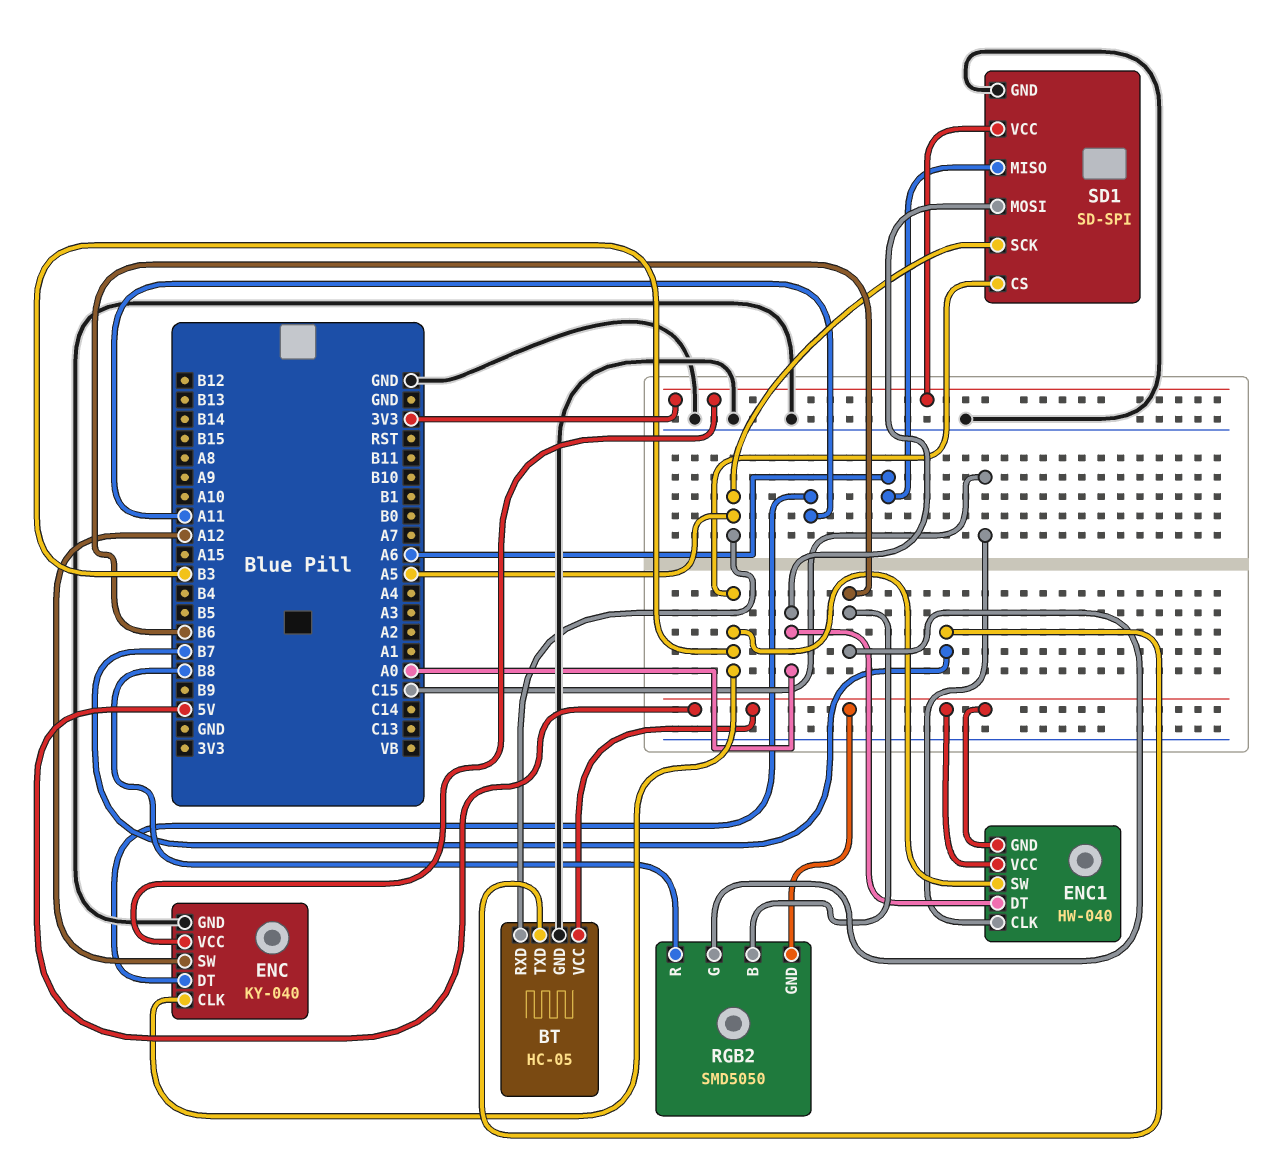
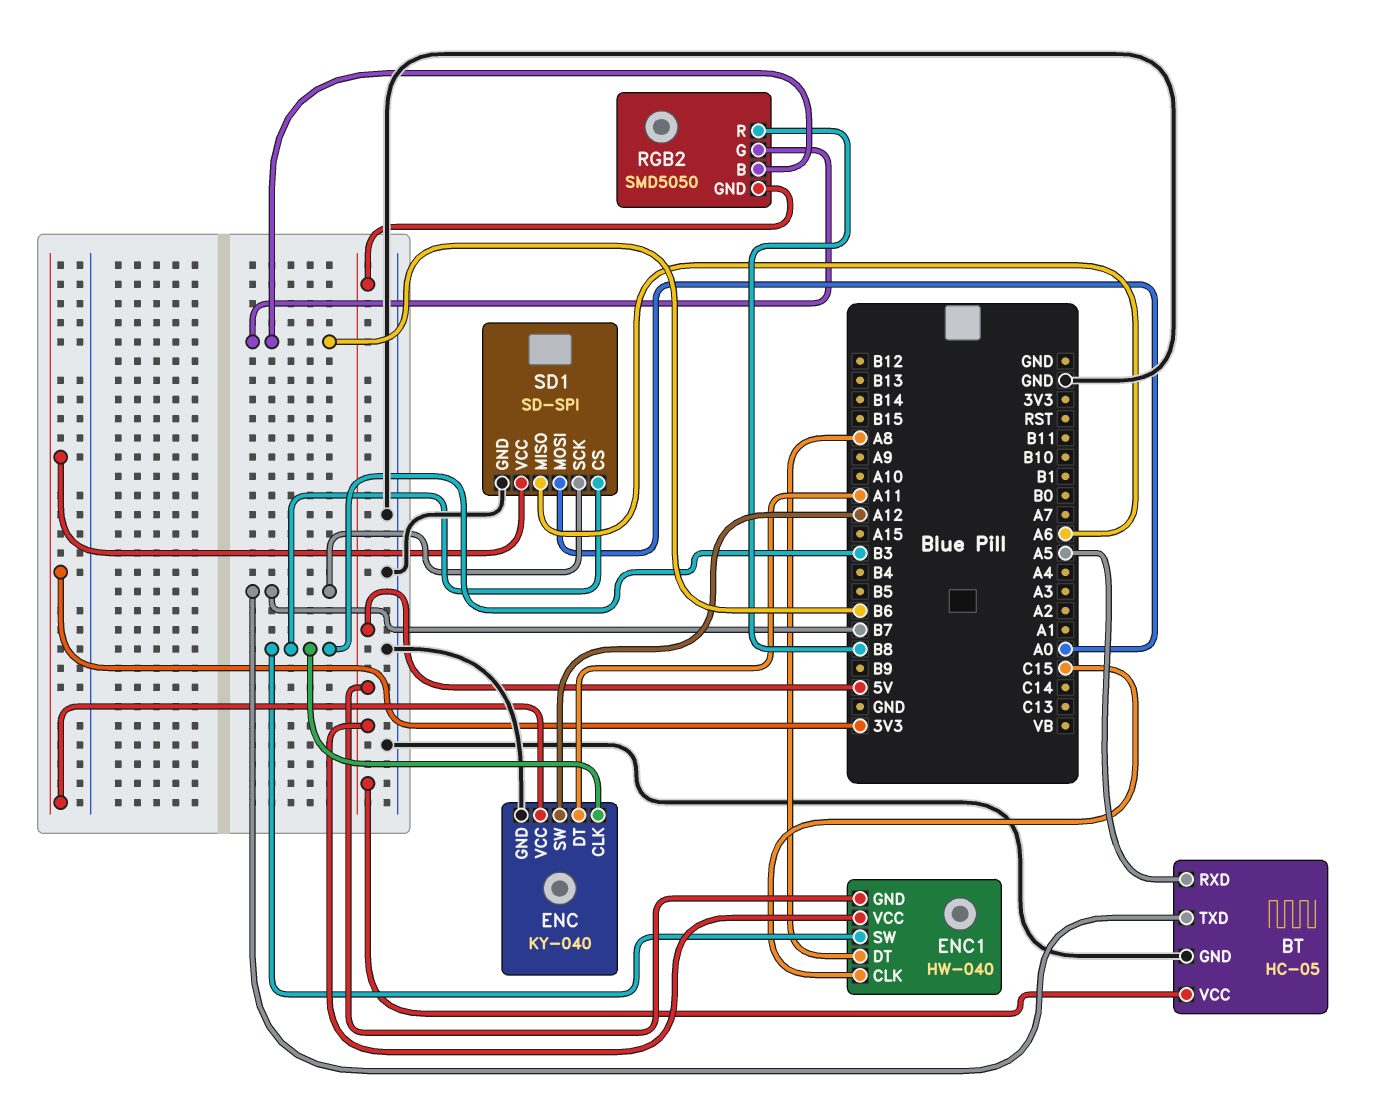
ENC1 pin DT: A0 -> A8
SD1 pin SCK: A5 -> B7

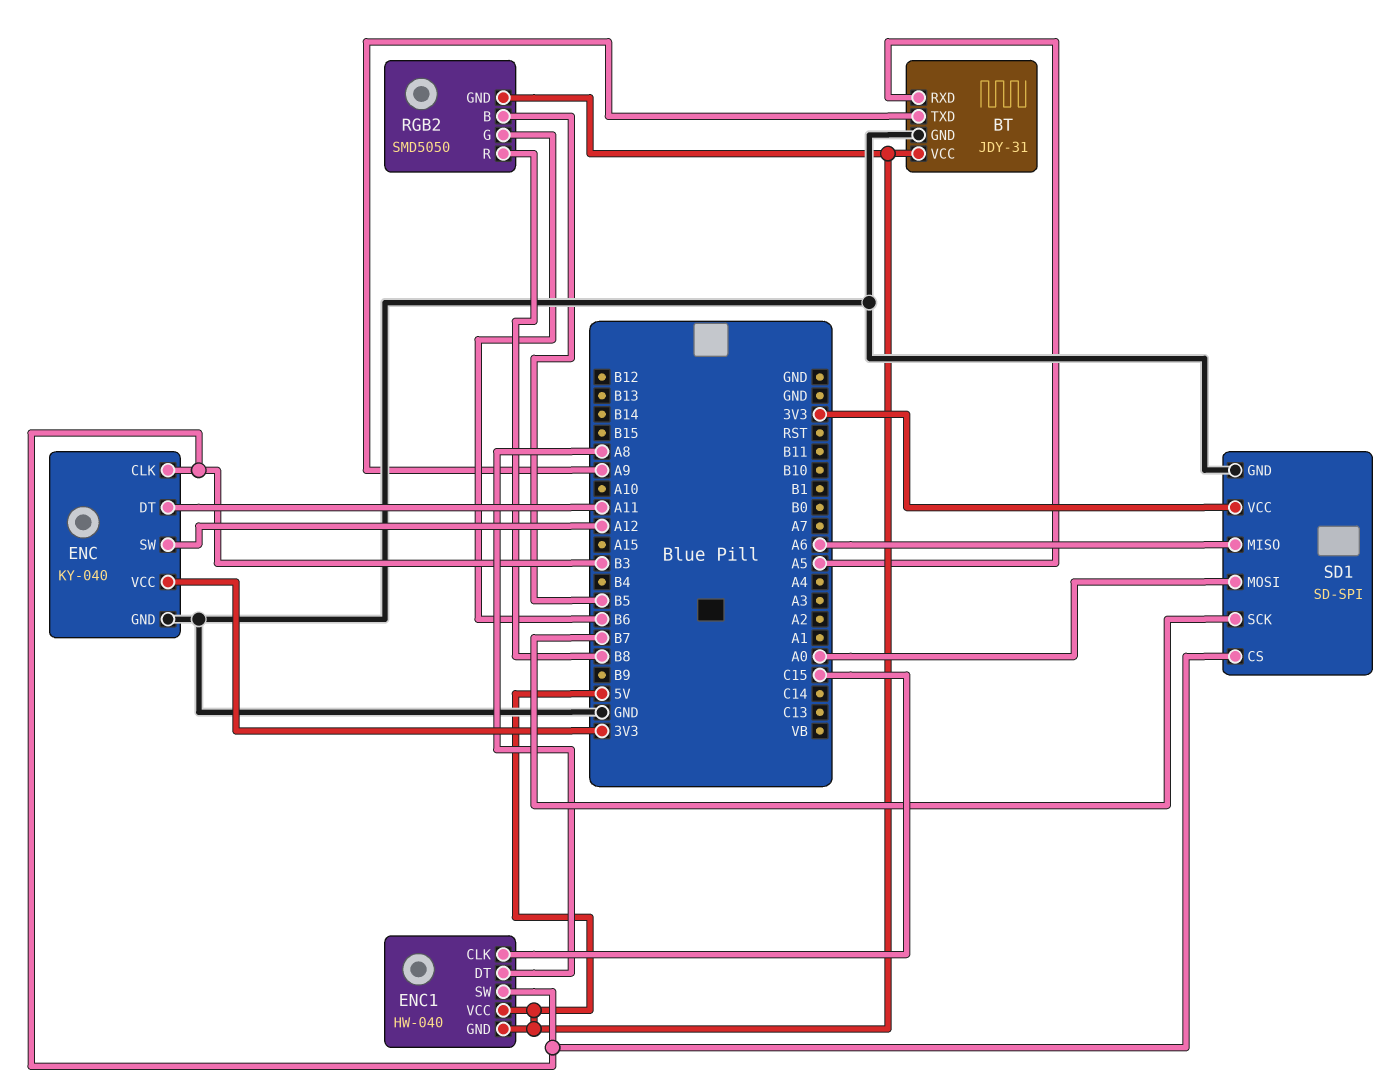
BT: HC-05 -> JDY-31
BT pin TXD: B7 -> A9
RGB2 pin B: B6 -> B5

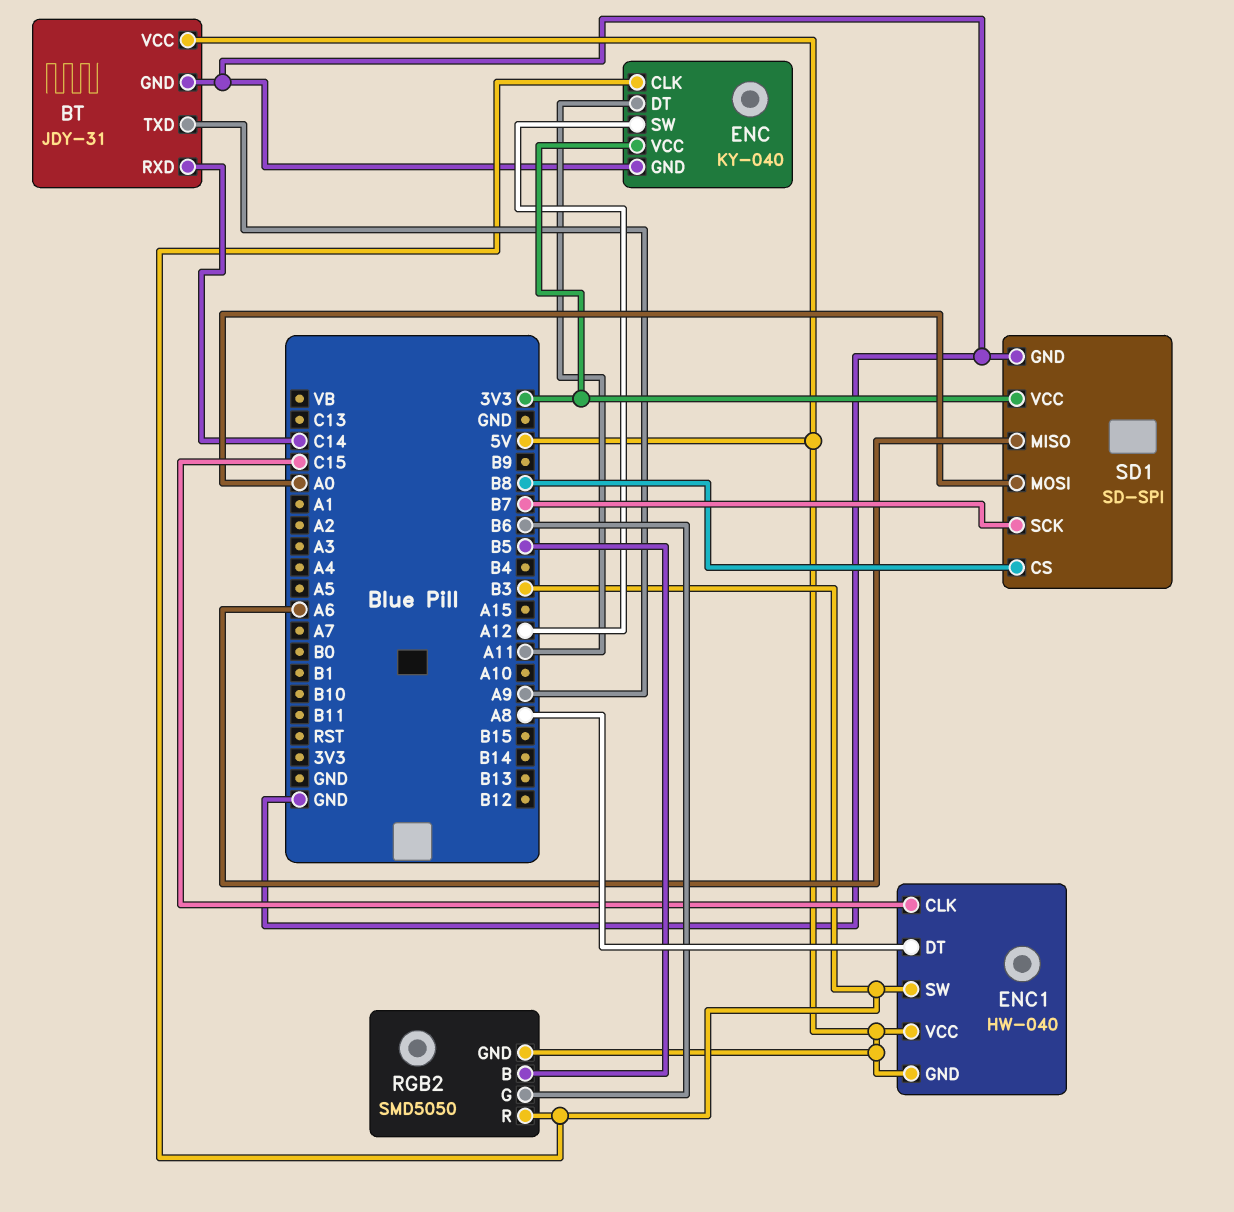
BT pin RXD: A5 -> C14
RGB2 pin R: B8 -> B3
SD1 pin CS: B3 -> B8

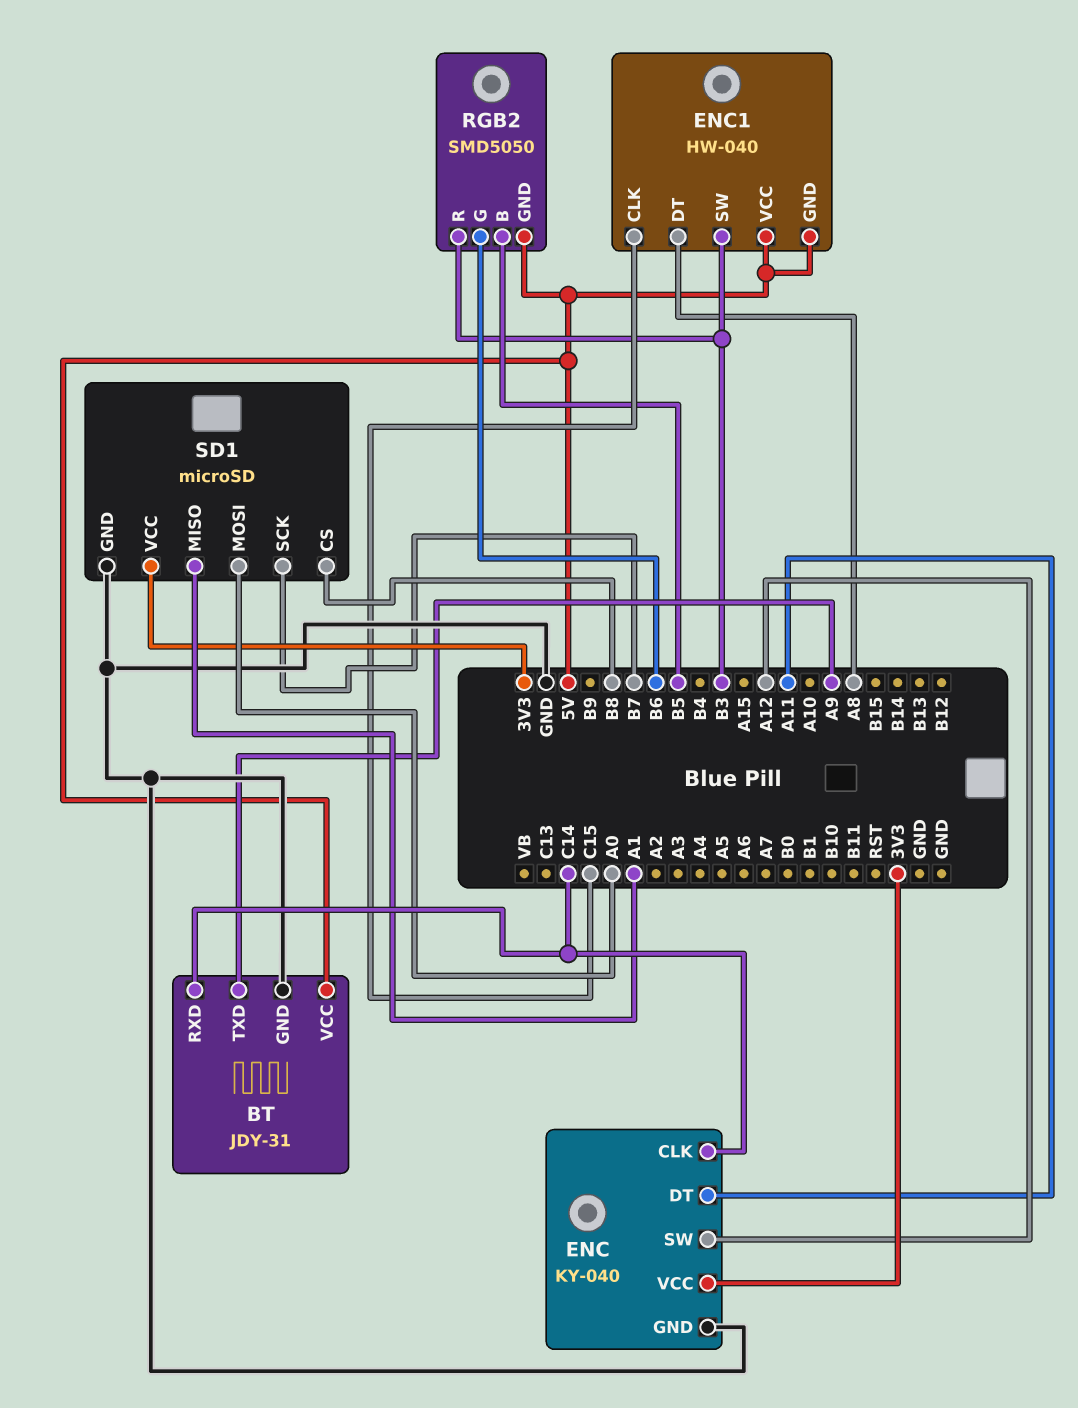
ENC pin CLK: B3 -> C14
SD1: SD-SPI -> microSD
SD1 pin MISO: A6 -> A1

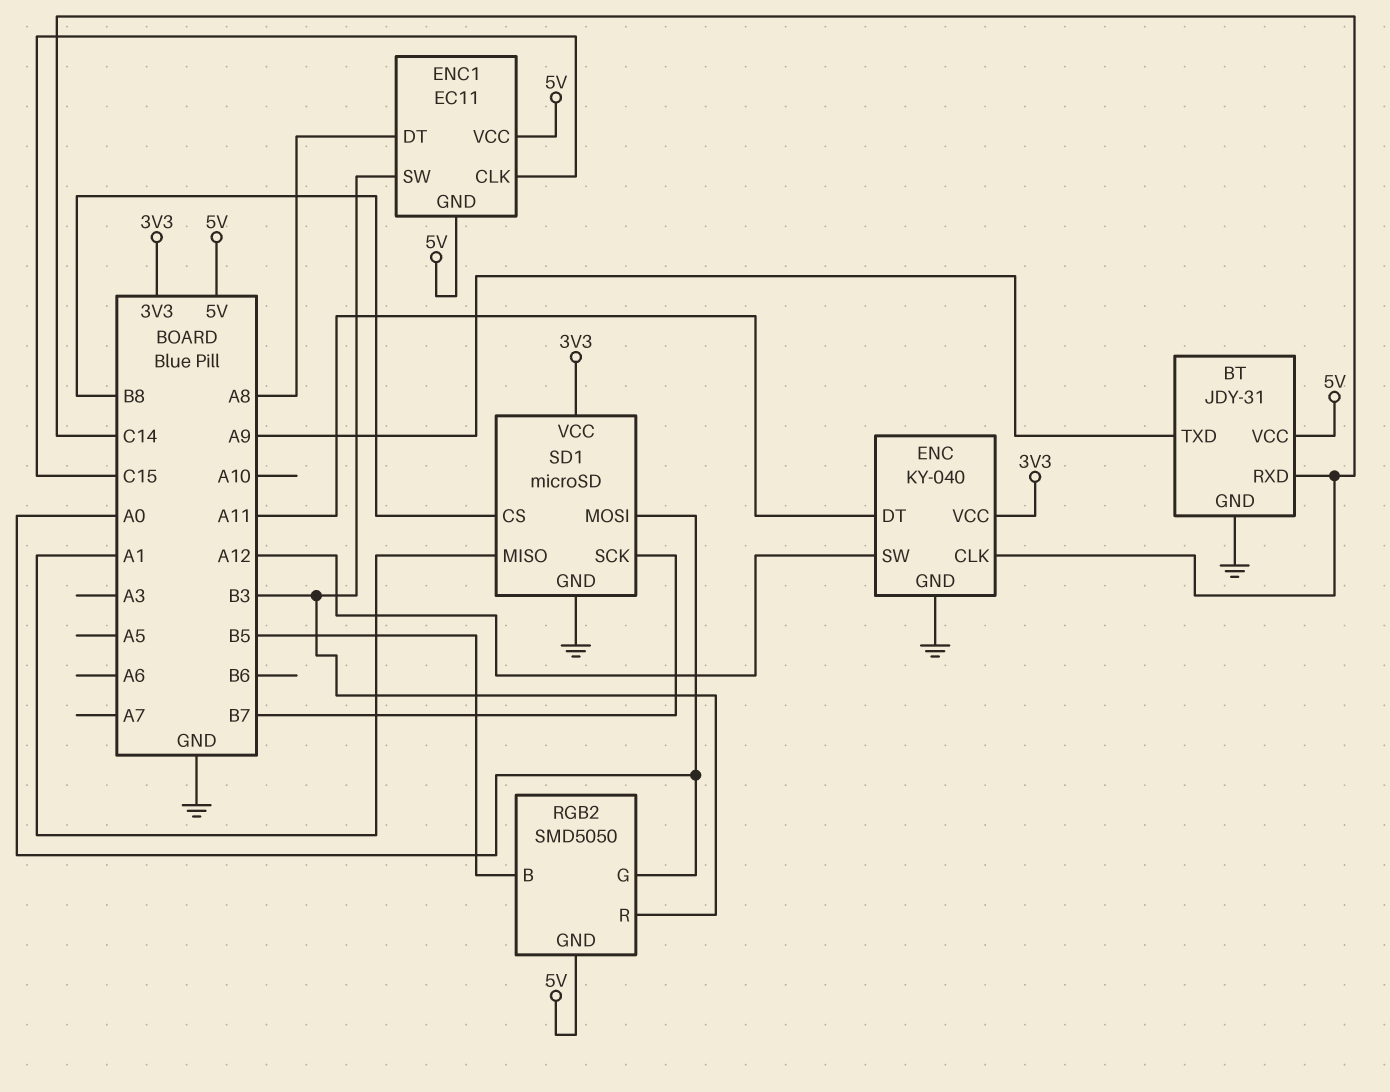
ENC1: HW-040 -> EC11
RGB2 pin G: B6 -> A0

